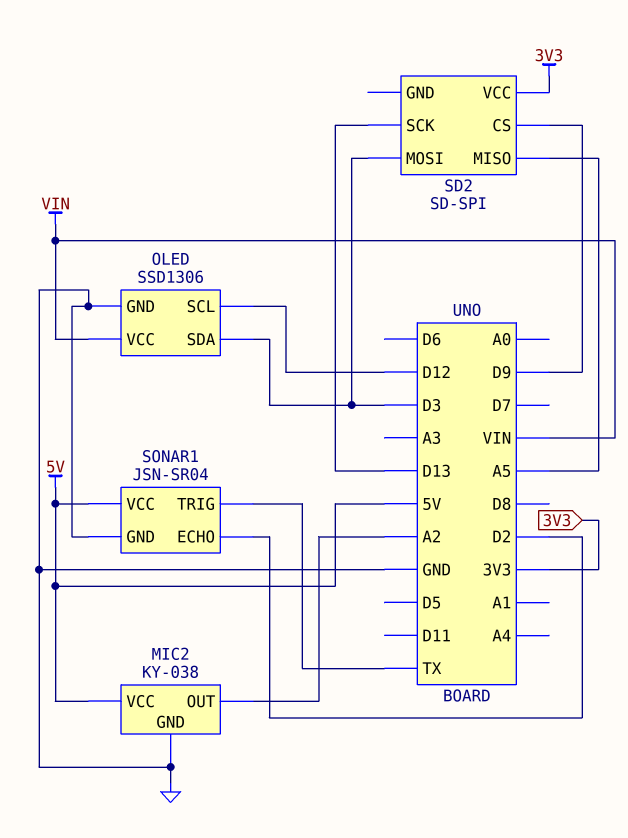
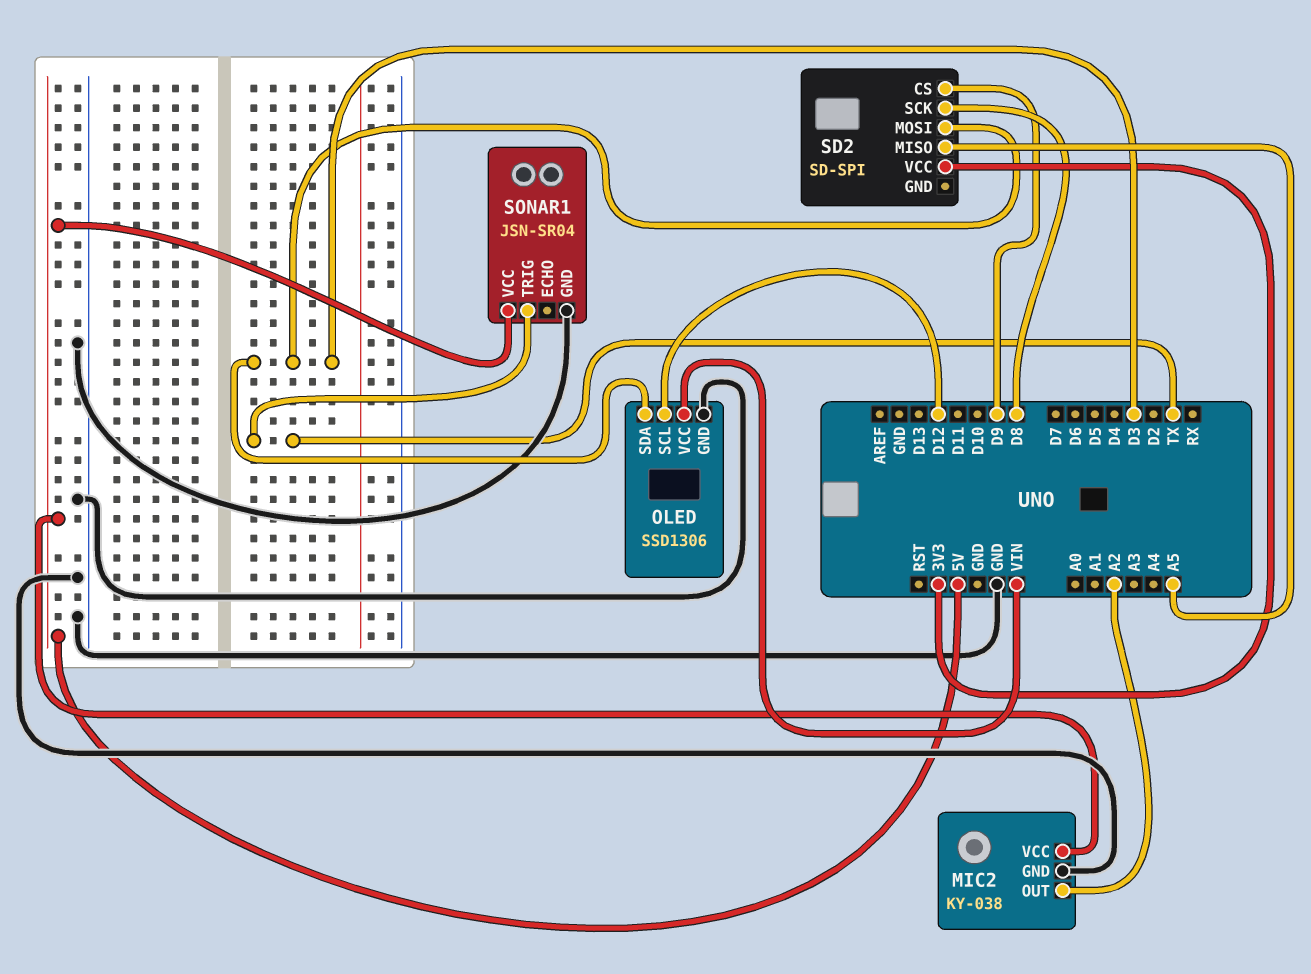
SD2 pin SCK: D13 -> D8
SONAR1 pin ECHO: D2 -> none

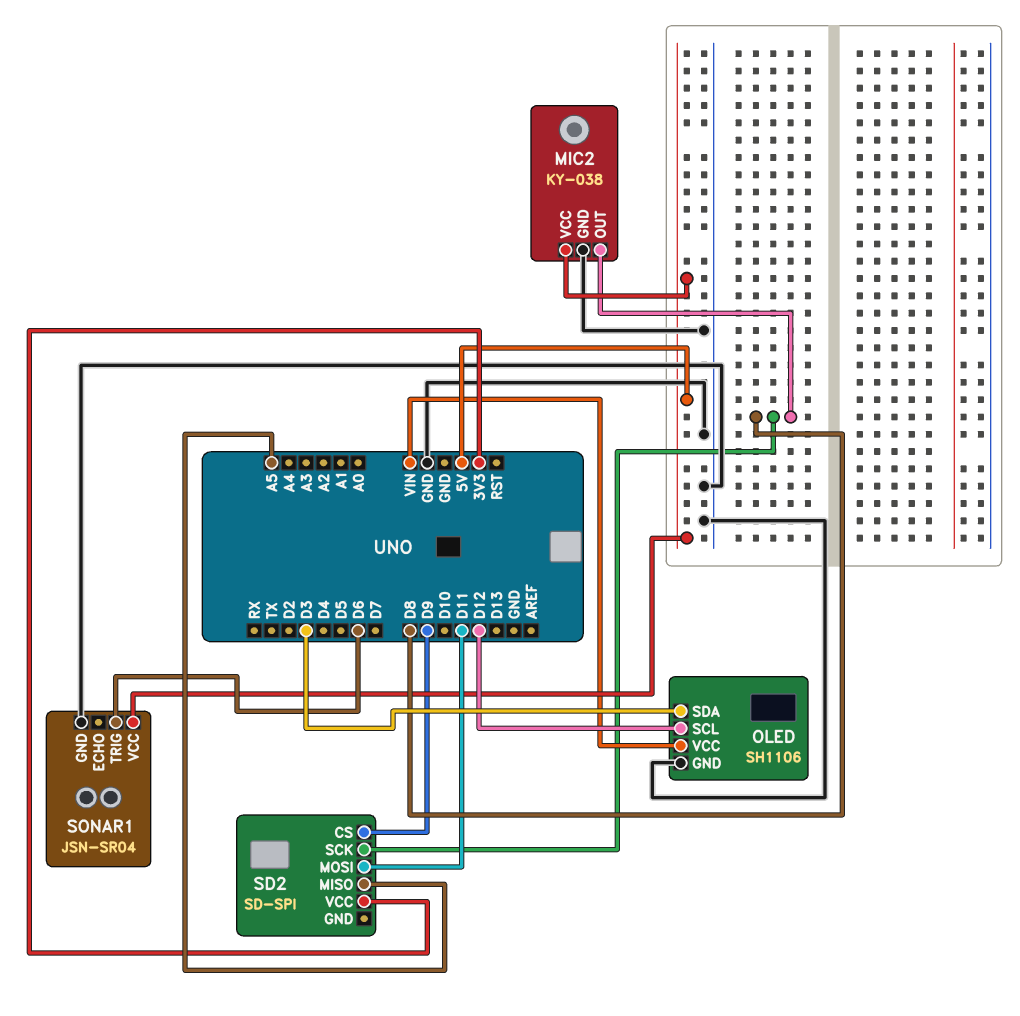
MIC2 pin OUT: A2 -> D8
OLED: SSD1306 -> SH1106
SD2 pin MOSI: D3 -> D11
SONAR1 pin TRIG: TX -> D6

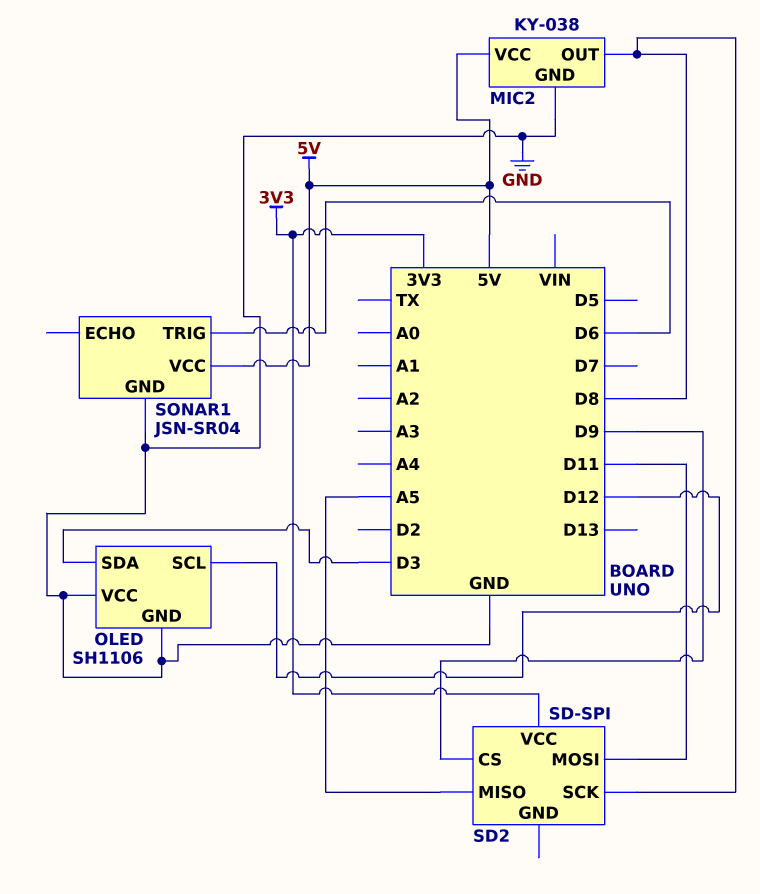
OLED pin VCC: VIN -> GND

